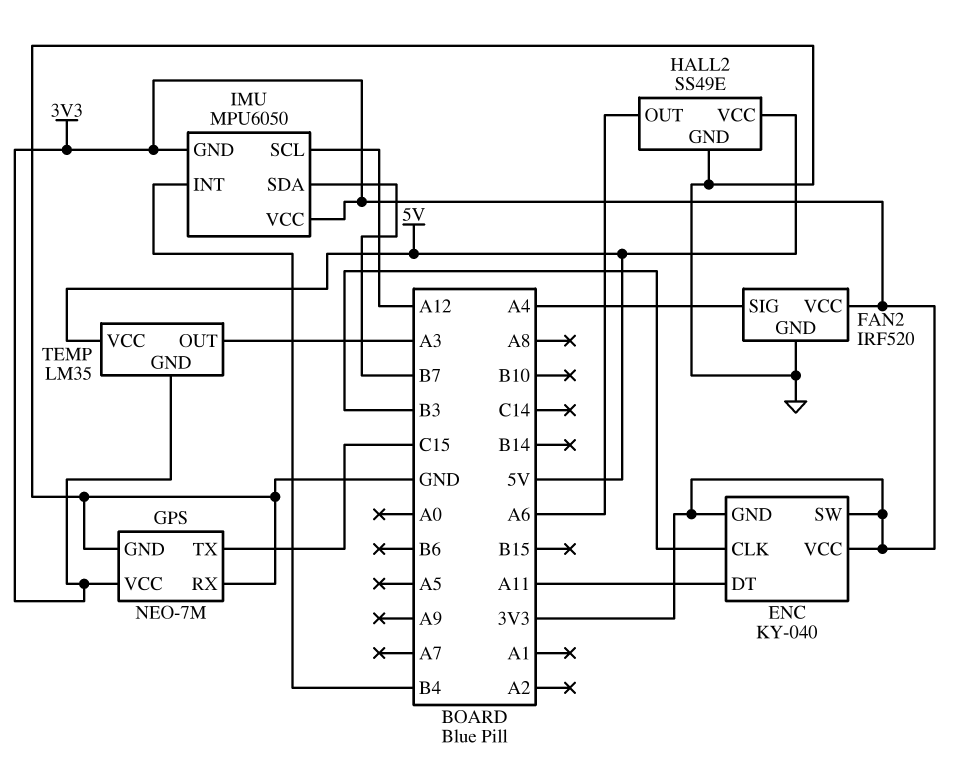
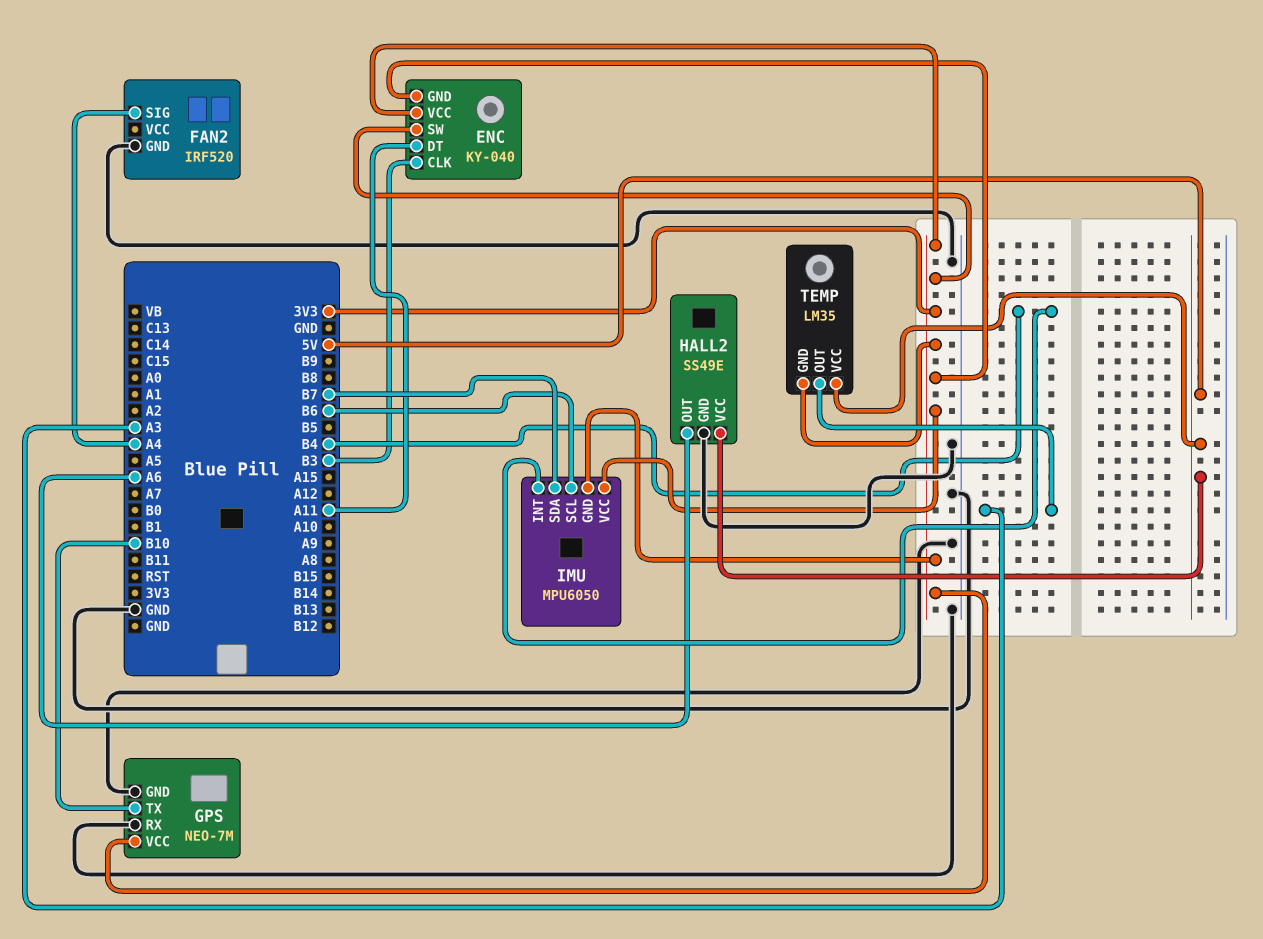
FAN2 pin VCC: 3V3 -> none
GPS pin TX: C15 -> B10
IMU pin SCL: A12 -> B6

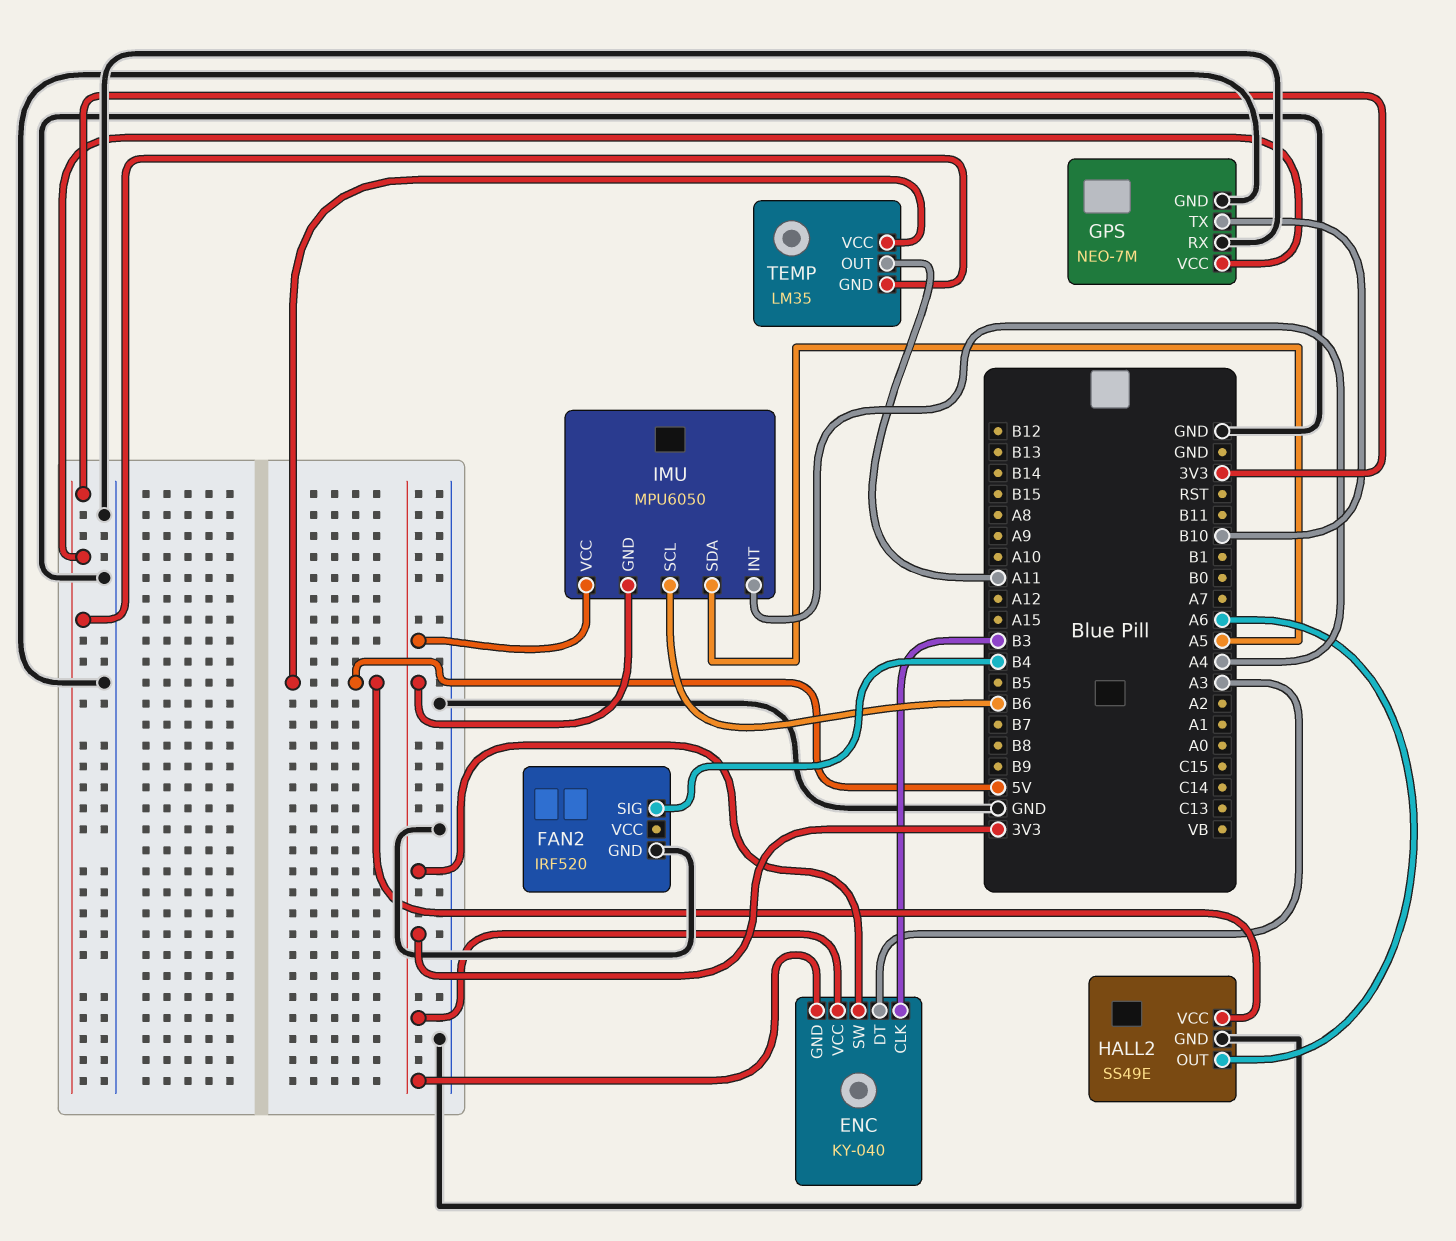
ENC pin DT: A11 -> A3
FAN2 pin SIG: A4 -> B4
IMU pin INT: B4 -> A4
IMU pin SDA: B7 -> A5
TEMP pin OUT: A3 -> A11

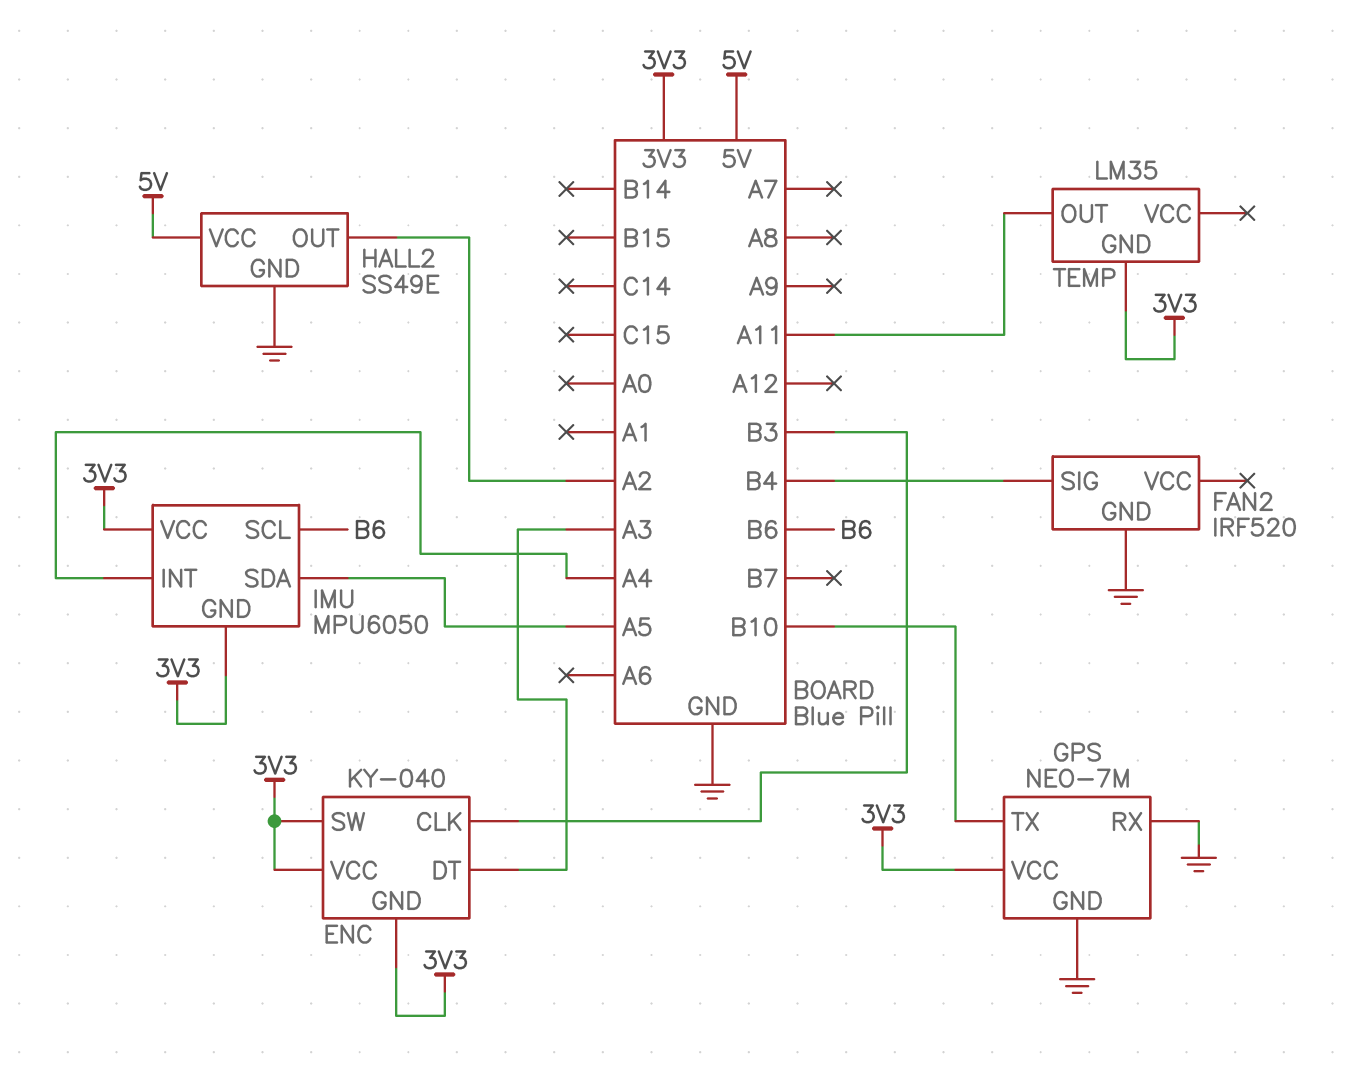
HALL2 pin OUT: A6 -> A2
TEMP pin VCC: 5V -> none

